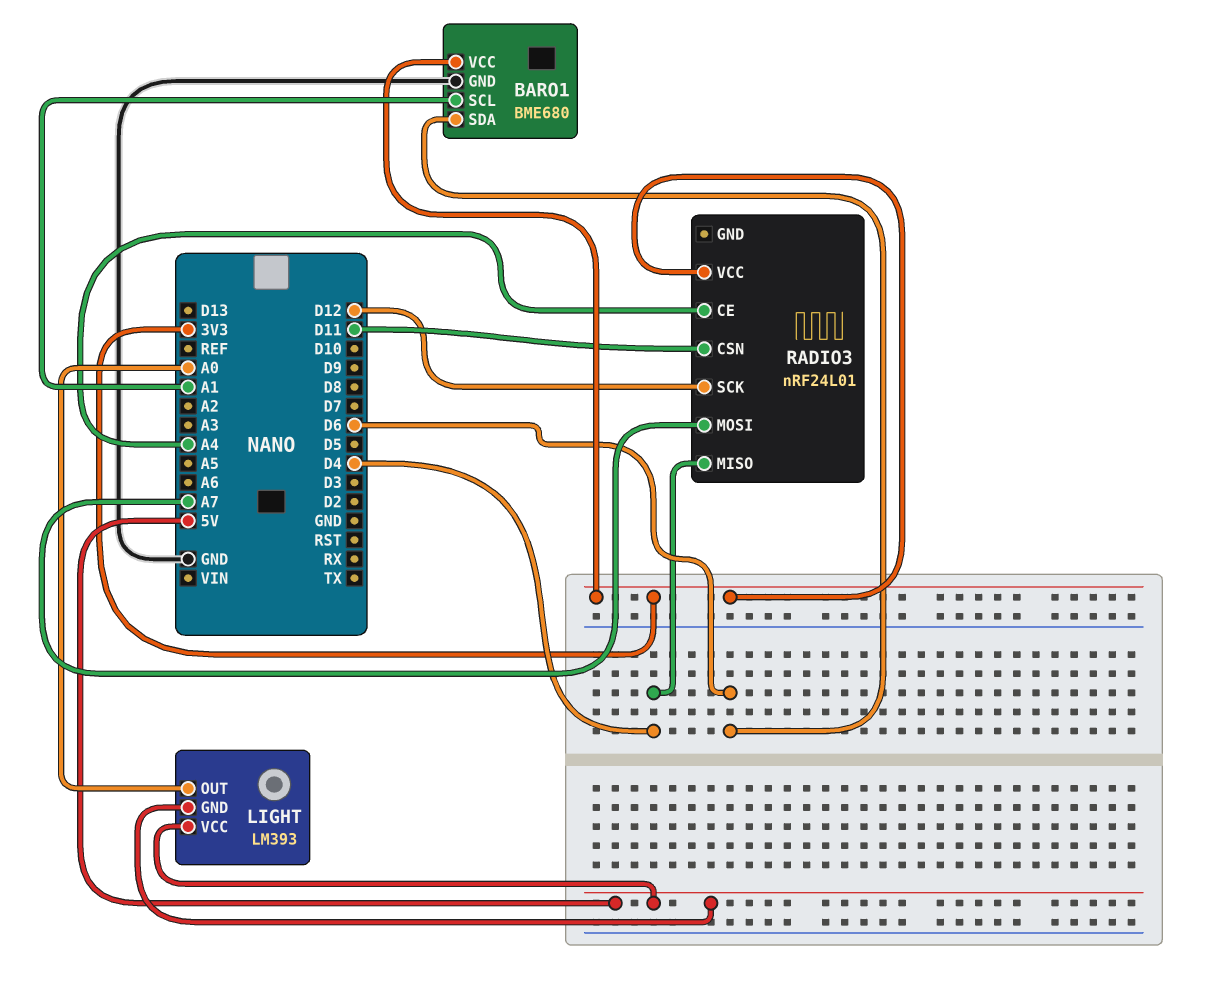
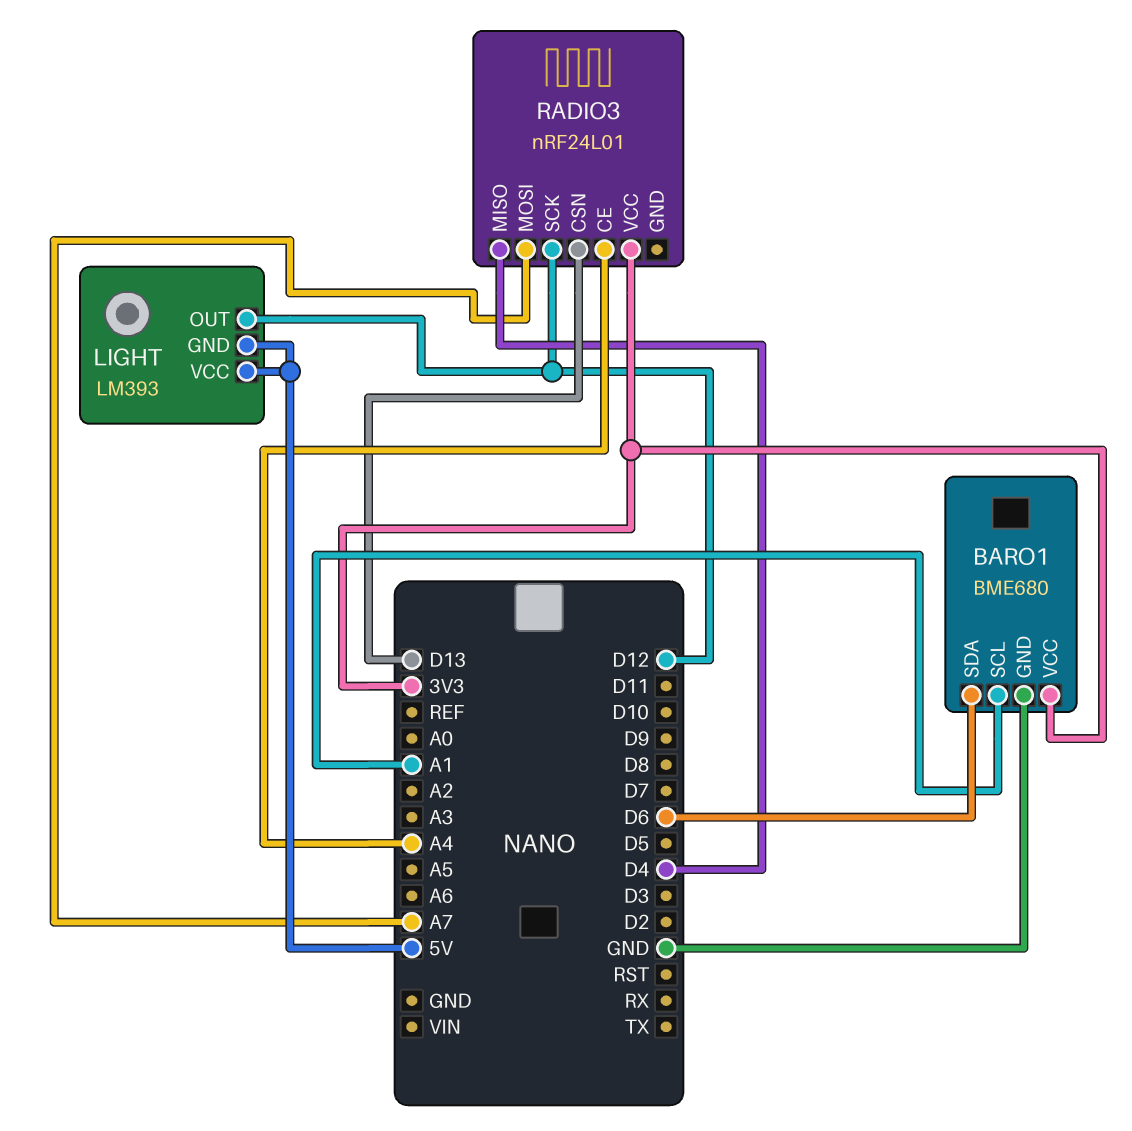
LIGHT pin OUT: A0 -> D12
RADIO3 pin CSN: D11 -> D13

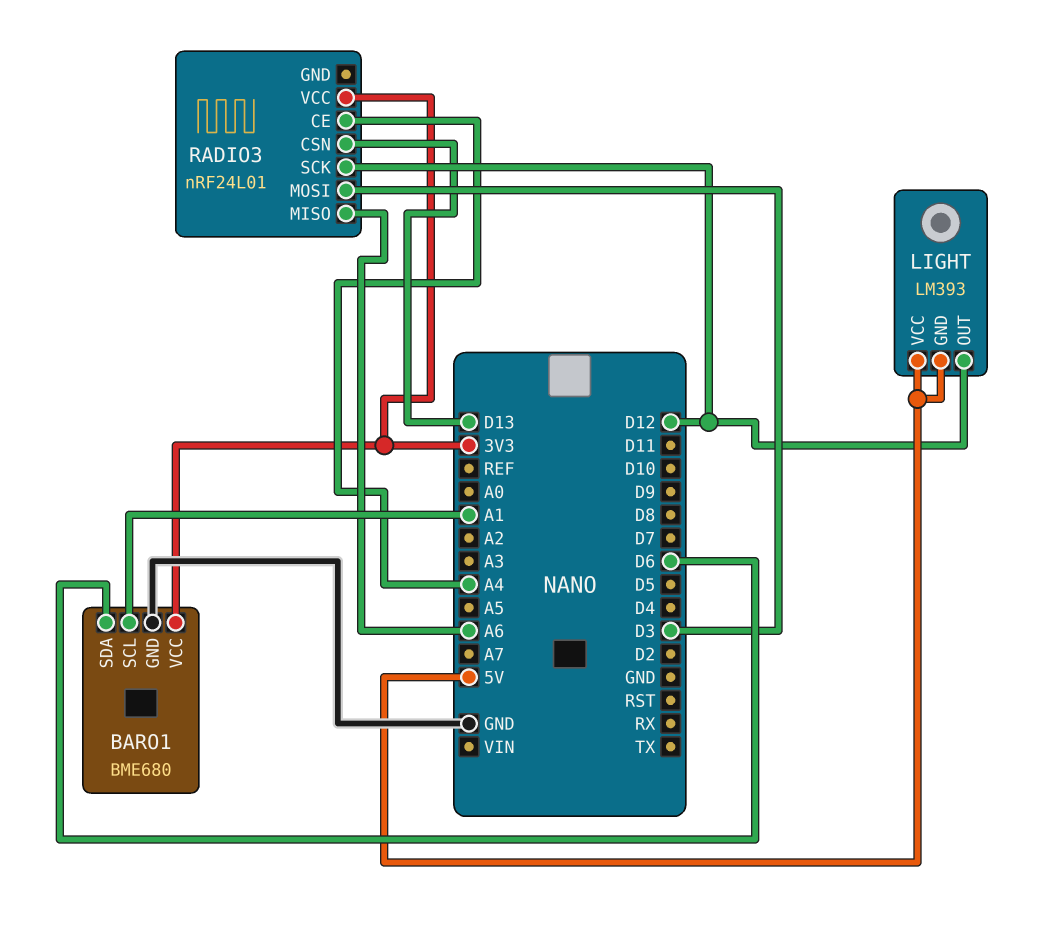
RADIO3 pin MISO: D4 -> A6
RADIO3 pin MOSI: A7 -> D3

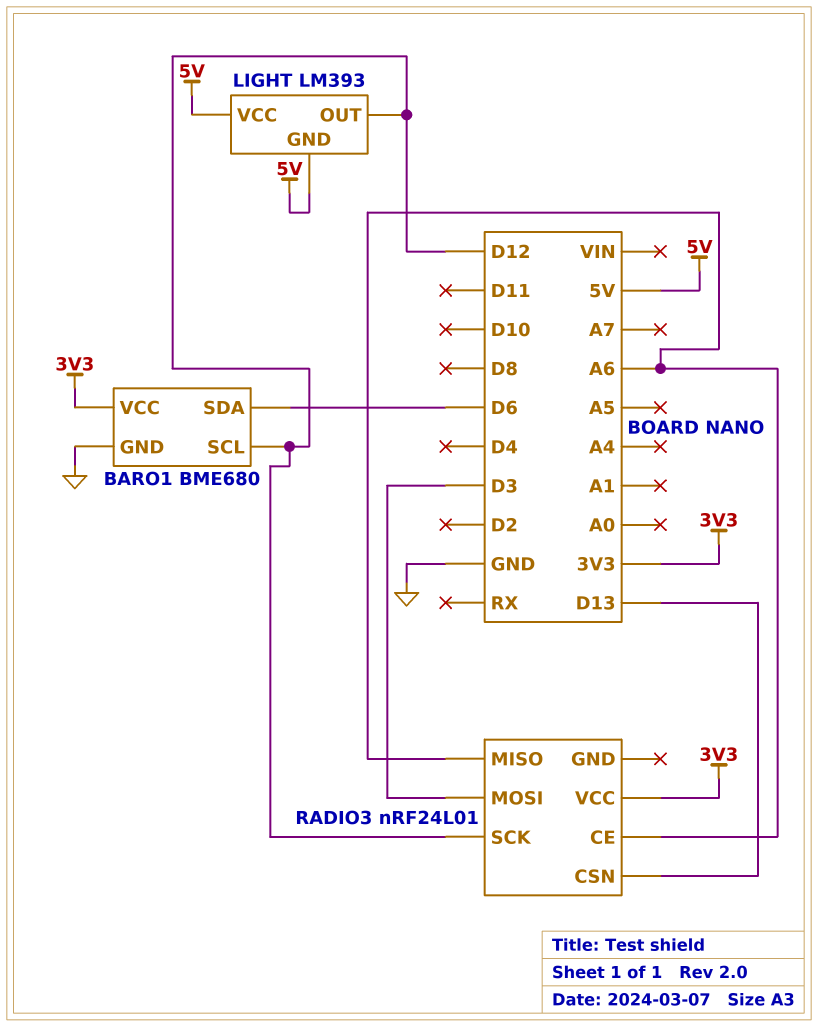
BARO1 pin SCL: A1 -> D12
RADIO3 pin CE: A4 -> A6

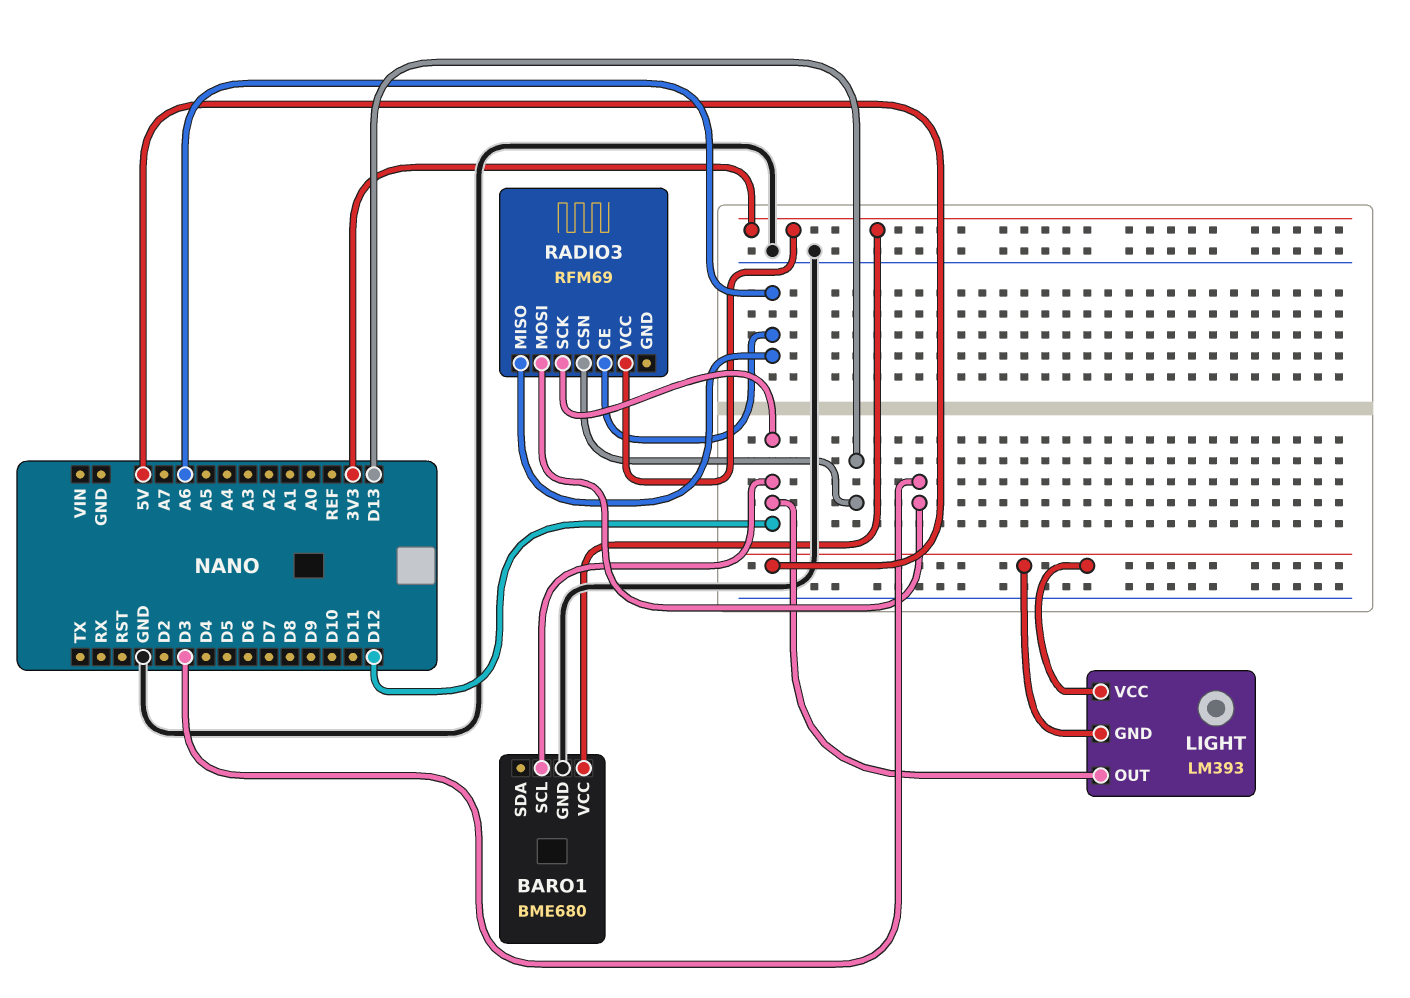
BARO1 pin SDA: D6 -> none
RADIO3: nRF24L01 -> RFM69

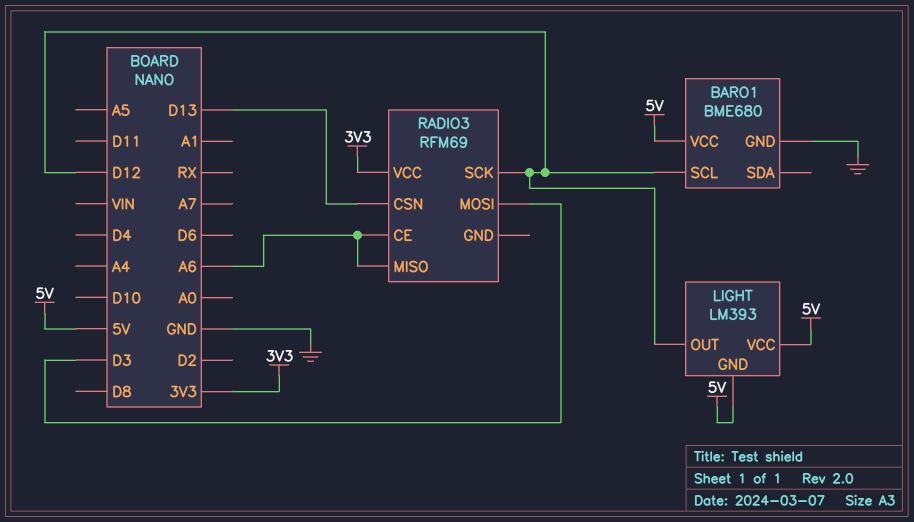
BARO1 pin VCC: 3V3 -> 5V

